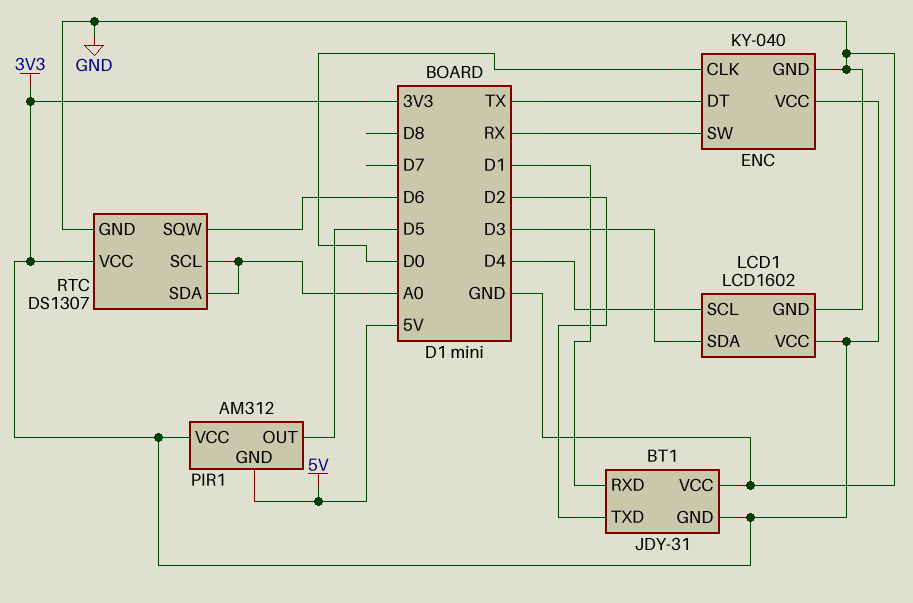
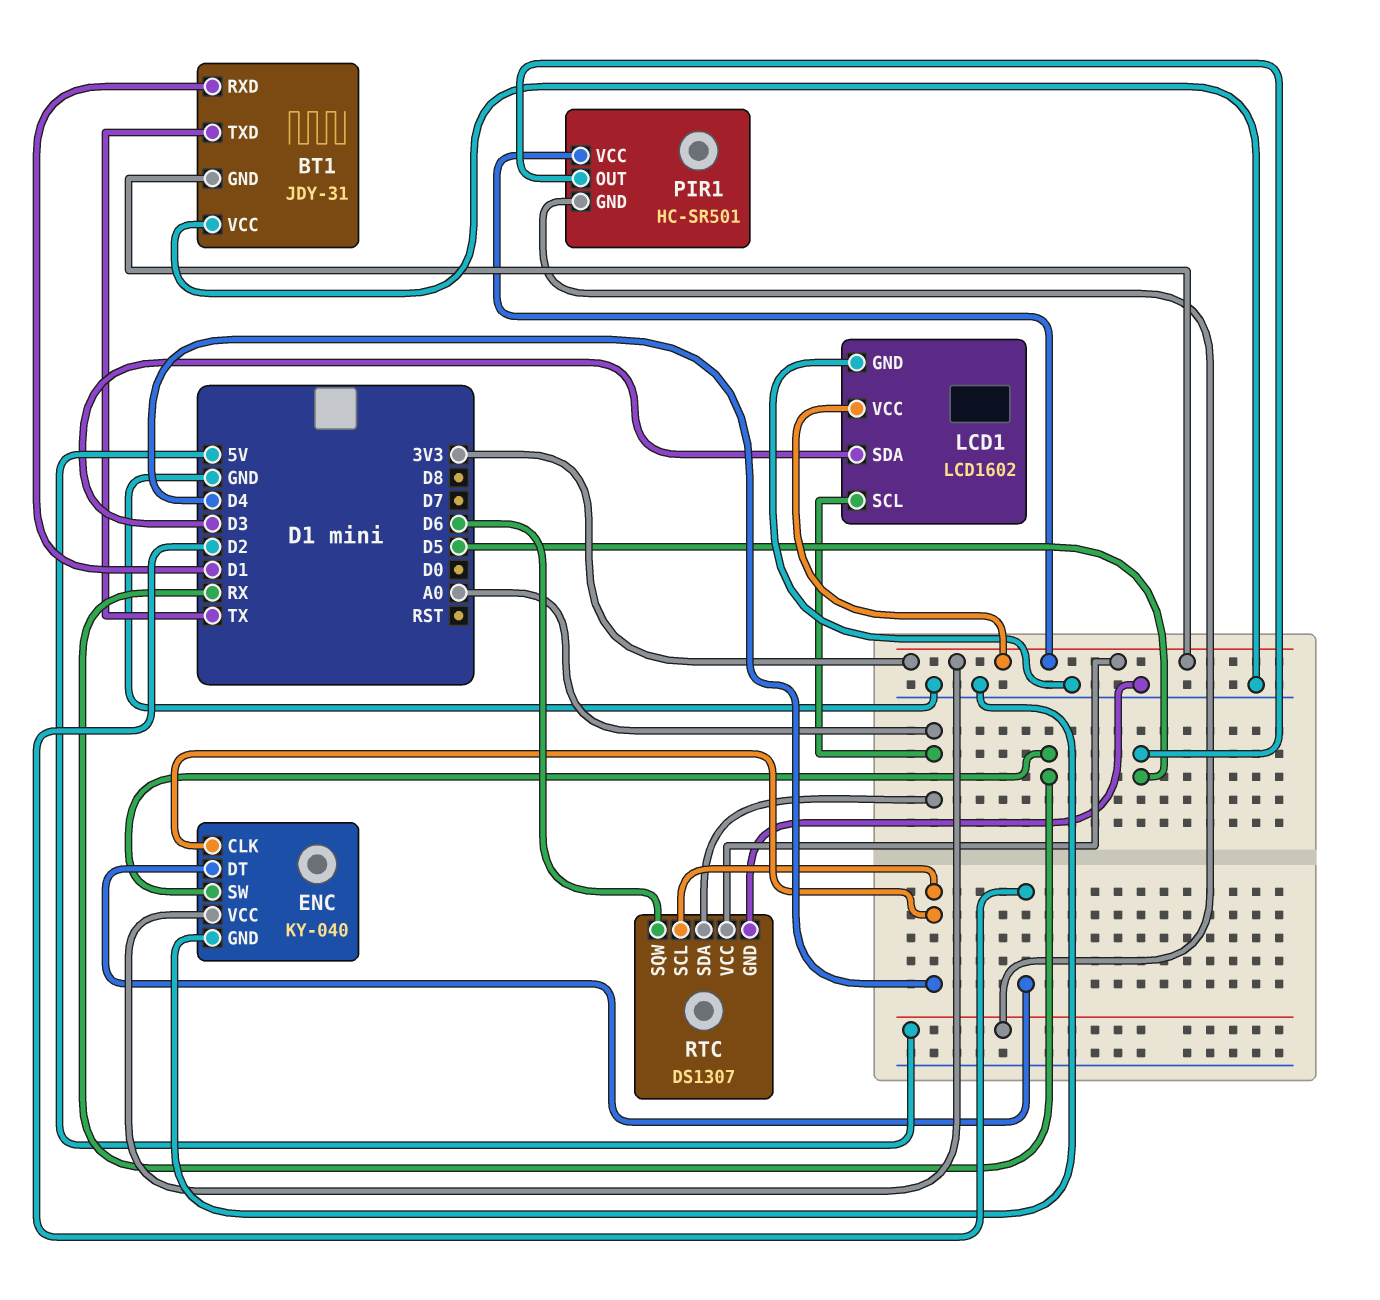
BT1 pin TXD: D2 -> TX
ENC pin CLK: D0 -> D4
ENC pin DT: TX -> D2
LCD1 pin SCL: D4 -> A0
PIR1: AM312 -> HC-SR501
RTC pin SCL: A0 -> D4

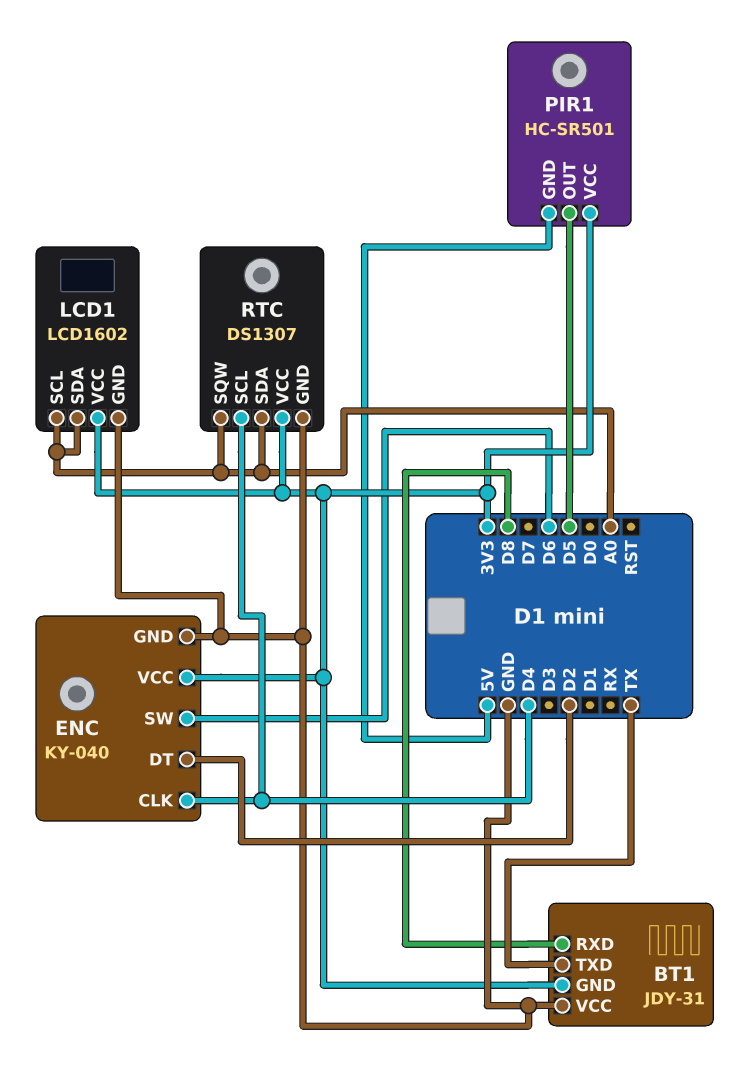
BT1 pin RXD: D1 -> D8
ENC pin SW: RX -> D6
LCD1 pin SDA: D3 -> A0
RTC pin SQW: D6 -> A0

